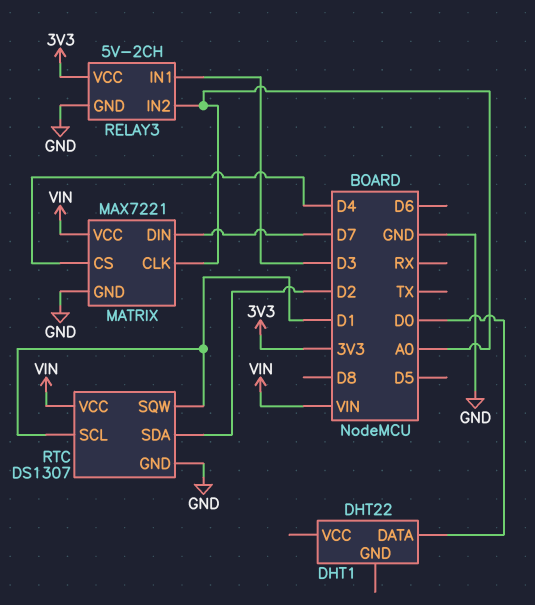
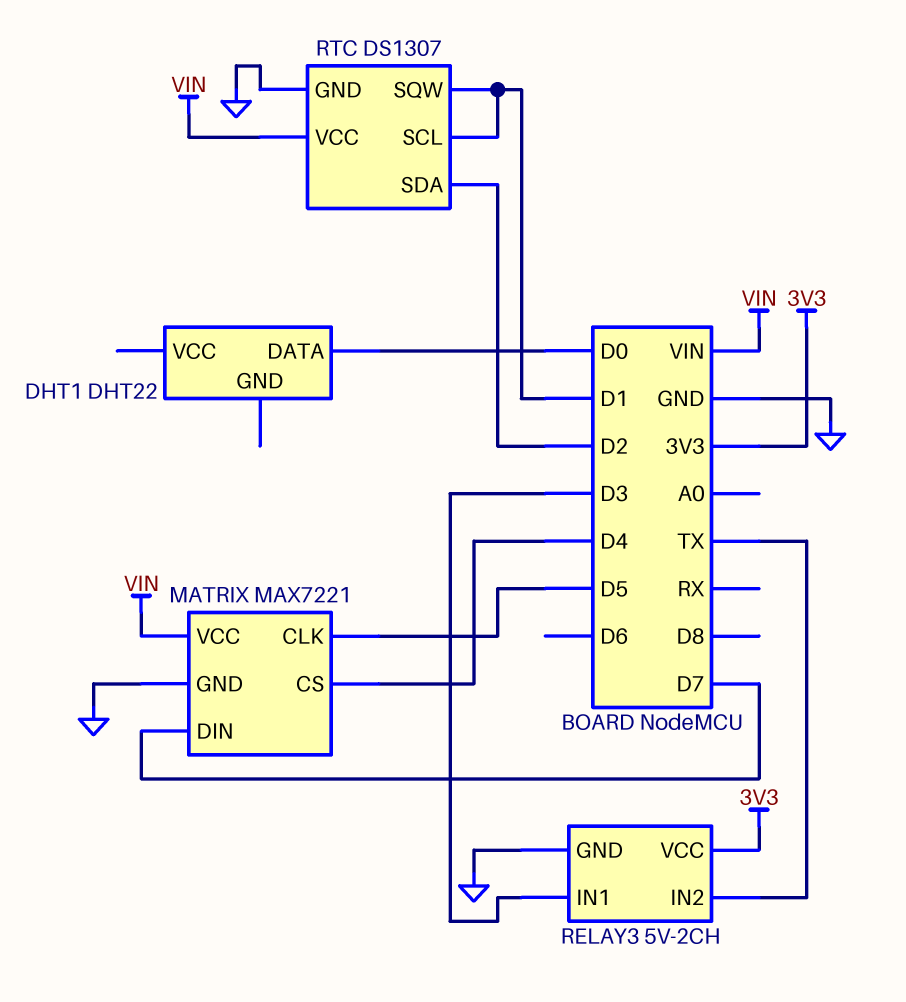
MATRIX pin CLK: A0 -> D5
RELAY3 pin IN2: A0 -> TX

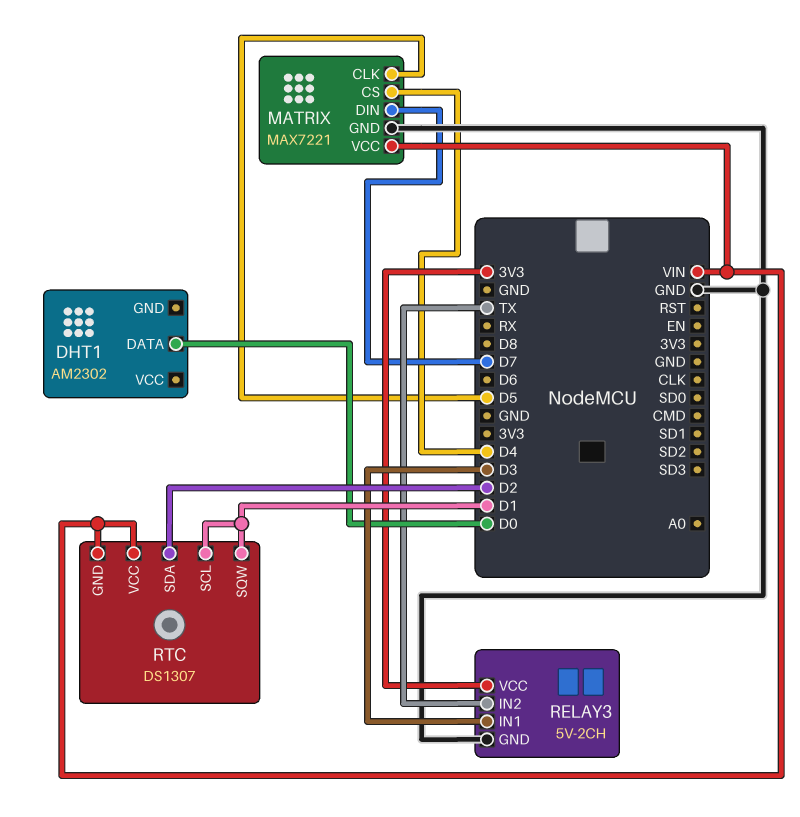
DHT1: DHT22 -> AM2302
RTC pin GND: GND -> VIN

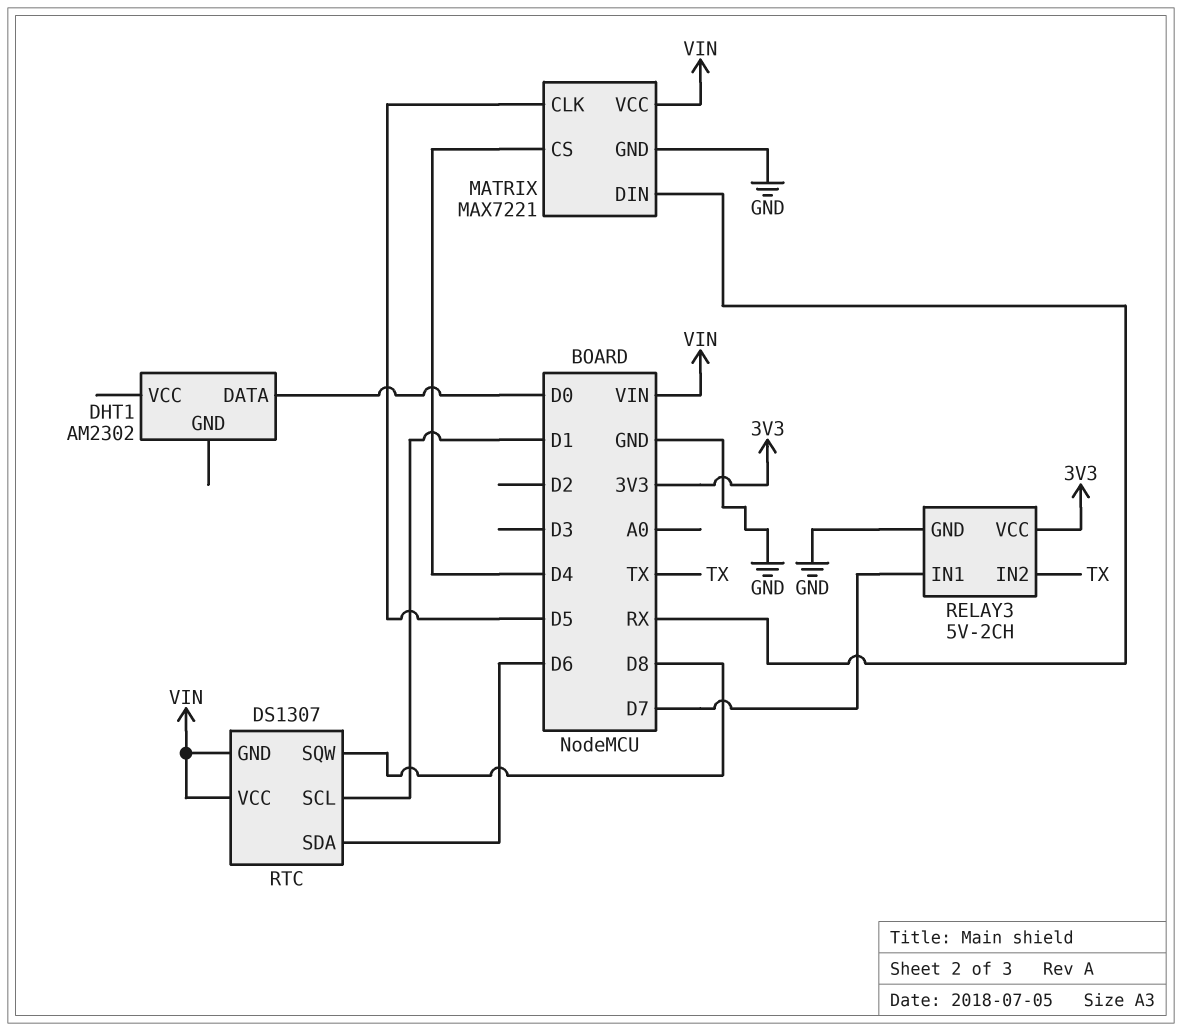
MATRIX pin DIN: D7 -> RX
RELAY3 pin IN1: D3 -> D7
RTC pin SDA: D2 -> D6
RTC pin SQW: D1 -> D8

